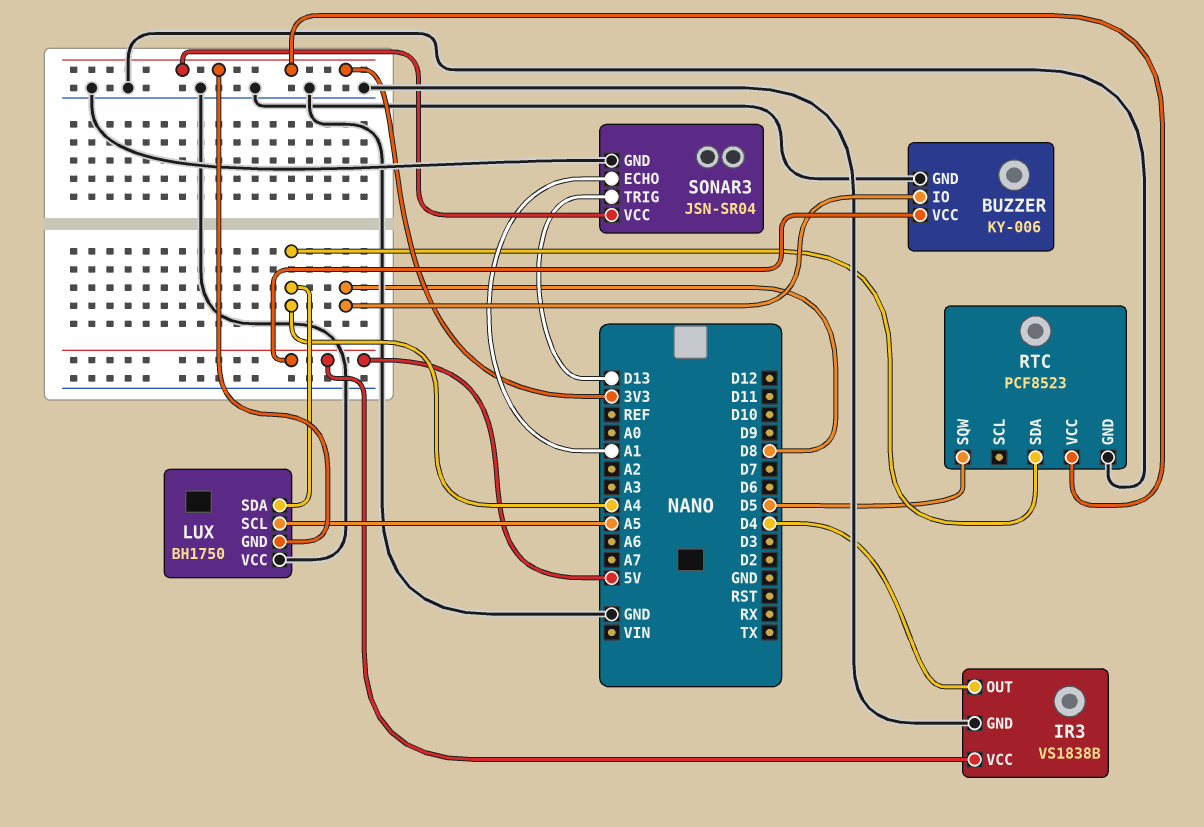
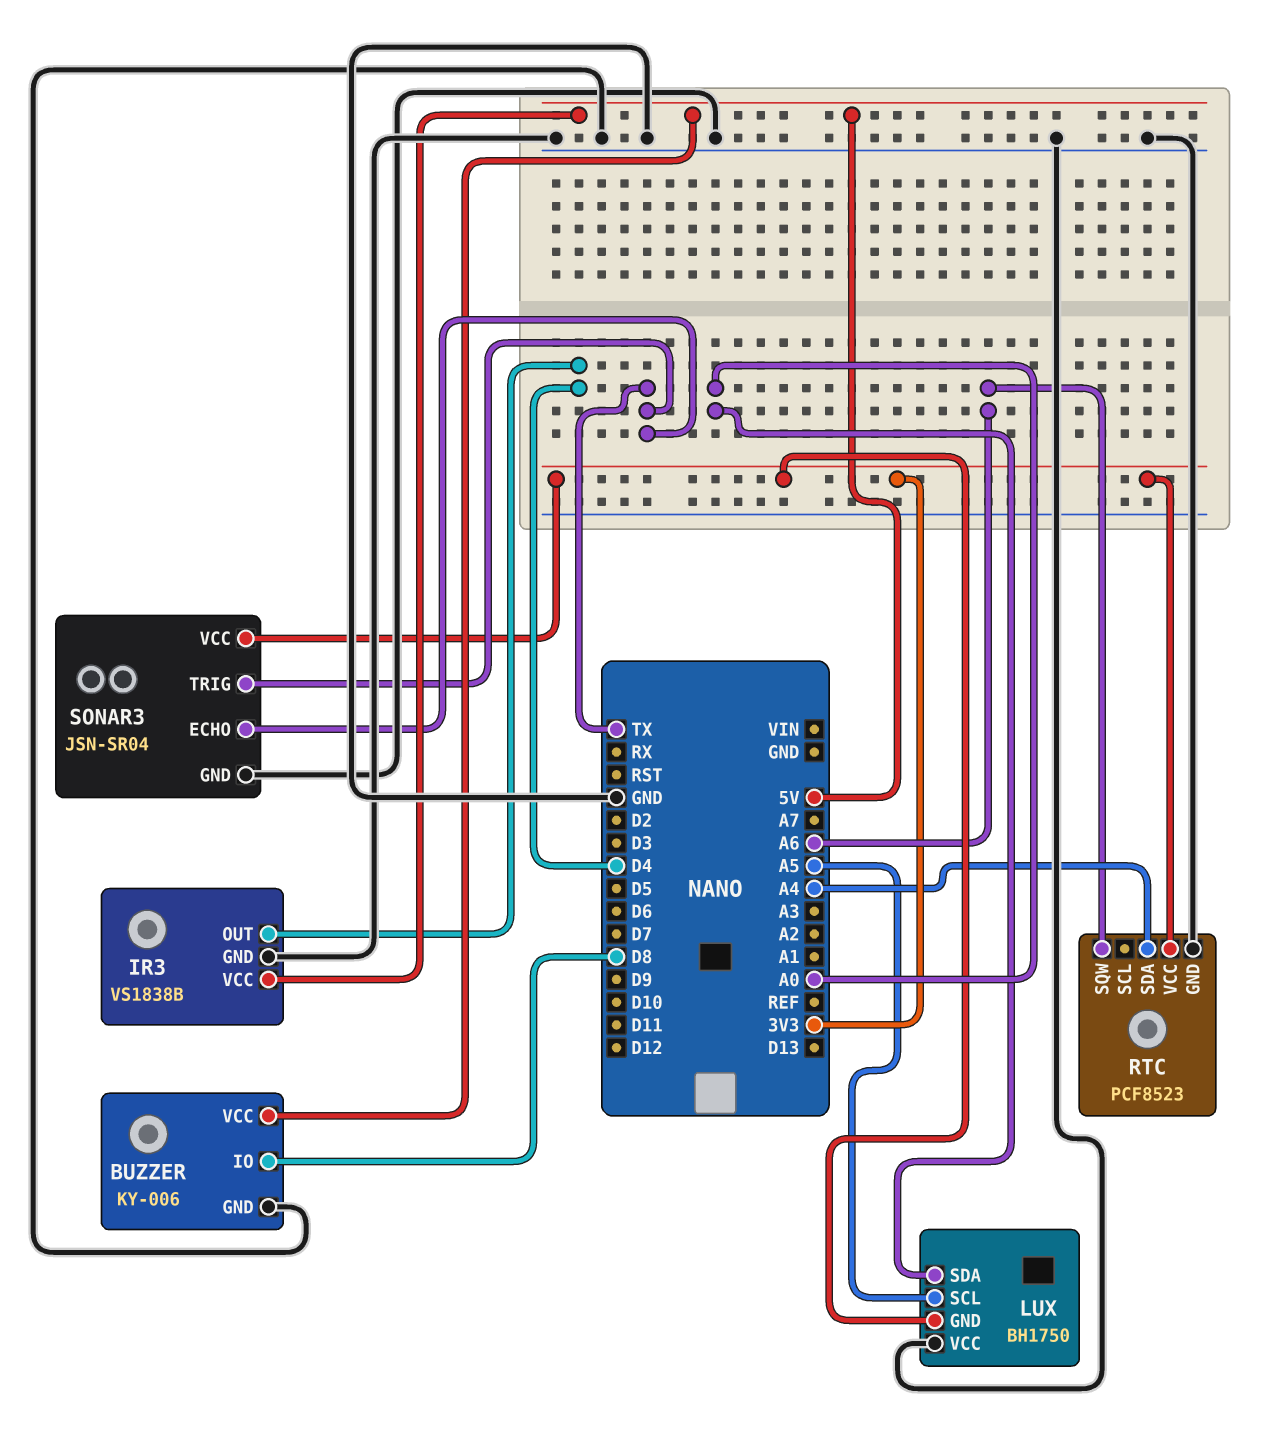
LUX pin SDA: A4 -> A0
RTC pin SQW: D5 -> A6
SONAR3 pin ECHO: A1 -> TX
SONAR3 pin TRIG: D13 -> TX

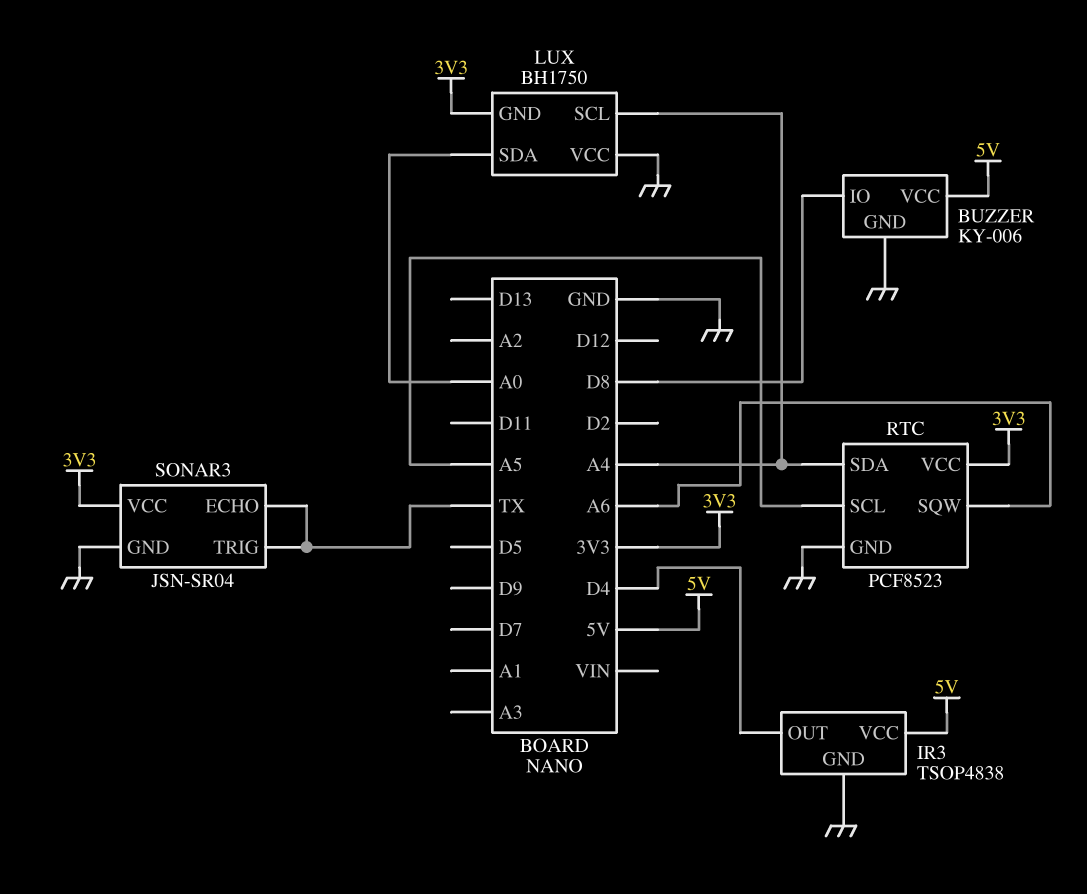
IR3: VS1838B -> TSOP4838
LUX pin SCL: A5 -> A4
RTC pin SCL: none -> A5

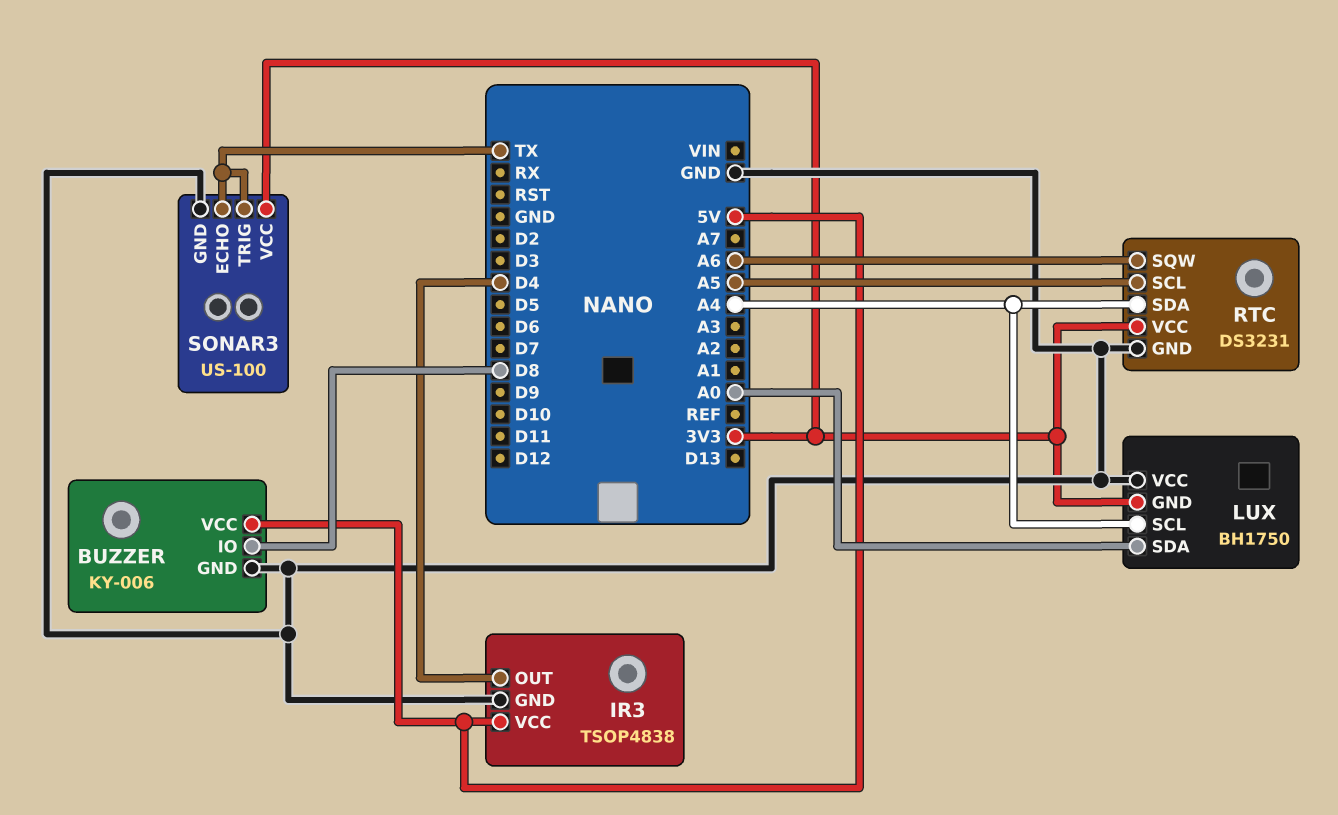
RTC: PCF8523 -> DS3231
SONAR3: JSN-SR04 -> US-100

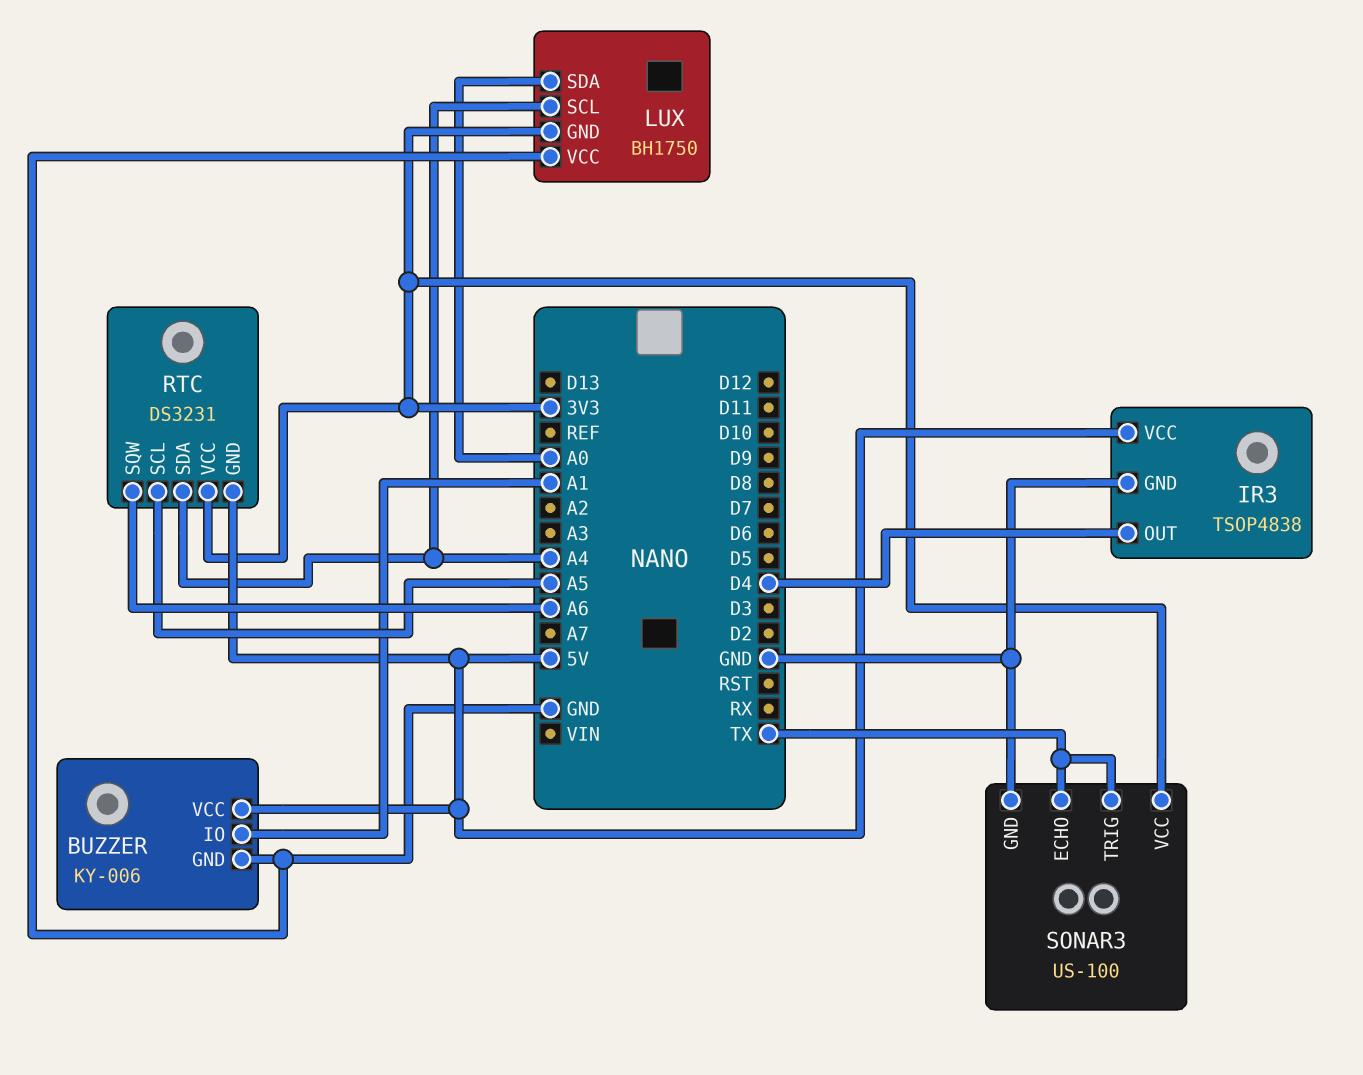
BUZZER pin IO: D8 -> A1
RTC pin GND: GND -> 5V

